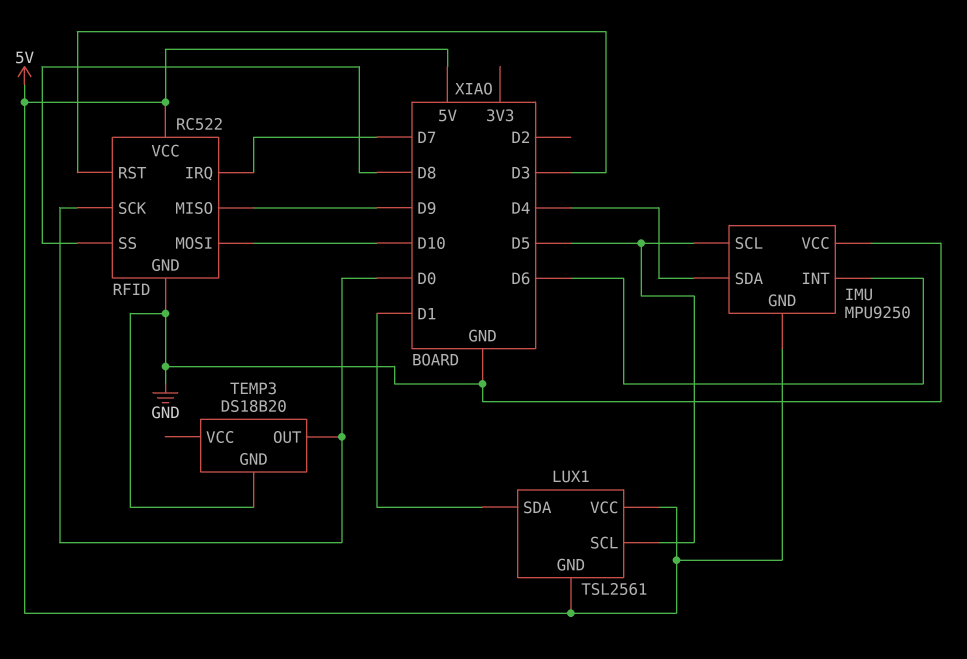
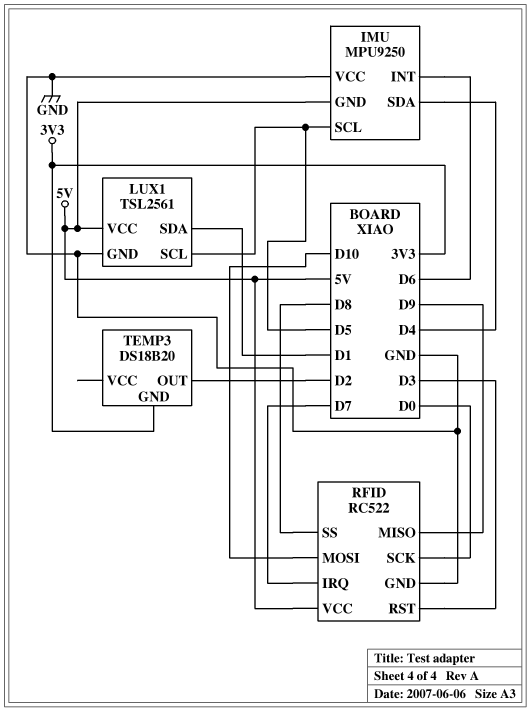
LUX1 pin GND: 5V -> GND
TEMP3 pin GND: GND -> 3V3
TEMP3 pin OUT: D0 -> D2

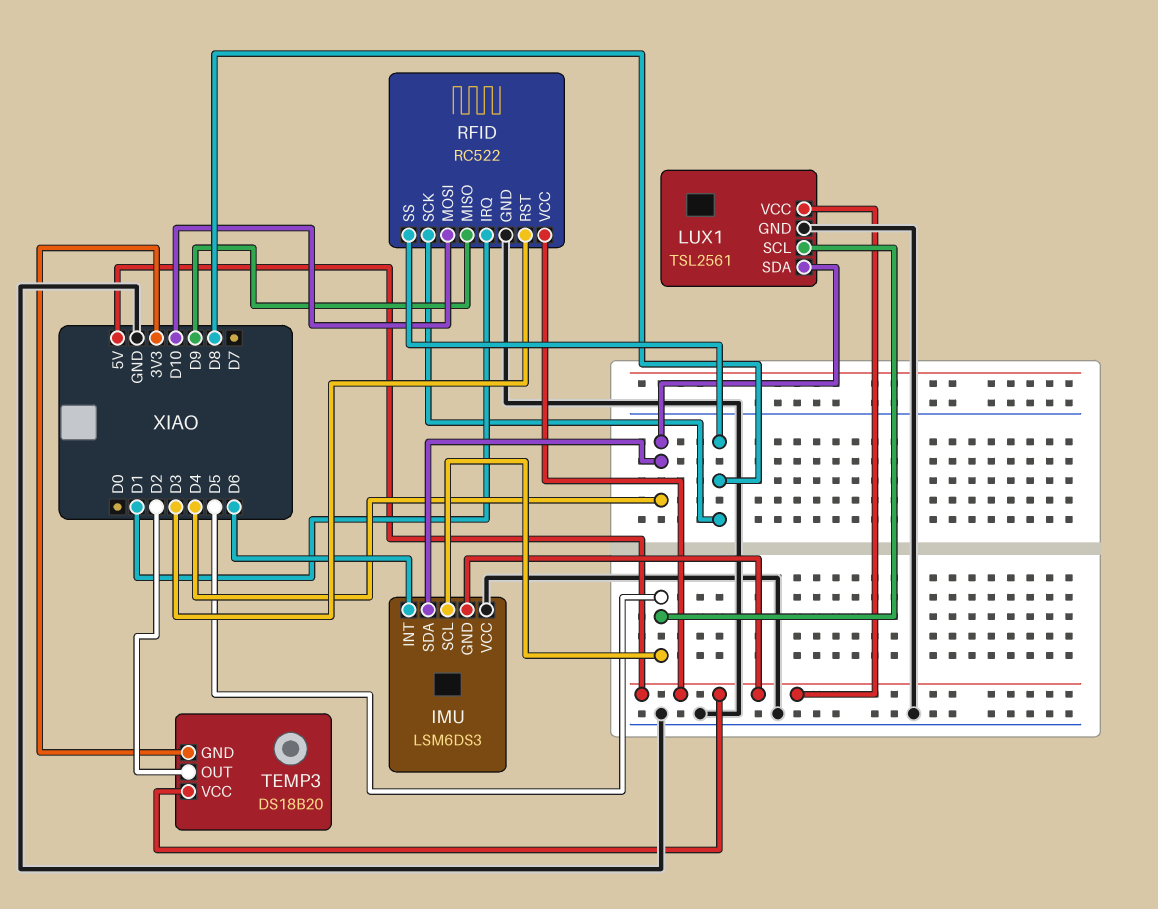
IMU: MPU9250 -> LSM6DS3
LUX1 pin SDA: D1 -> D4
RFID pin IRQ: D7 -> D1
RFID pin SCK: D0 -> D8
TEMP3 pin VCC: none -> 5V

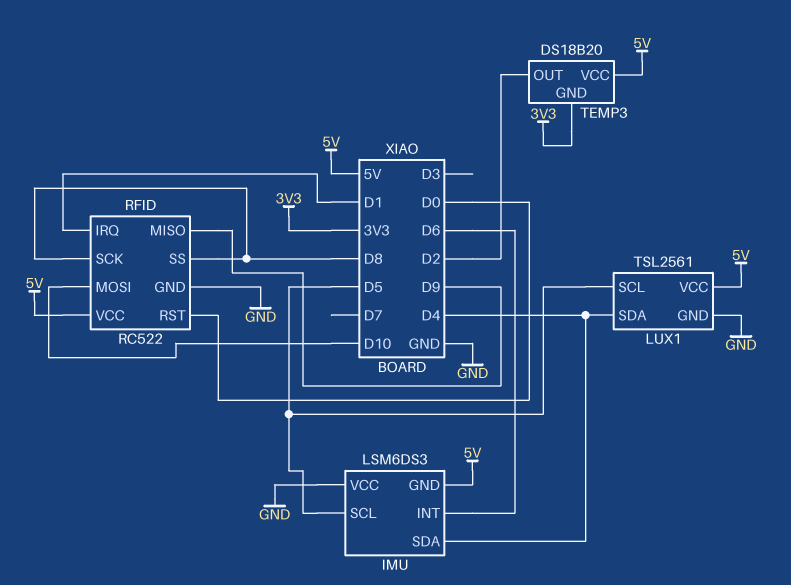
RFID pin RST: D3 -> D0

